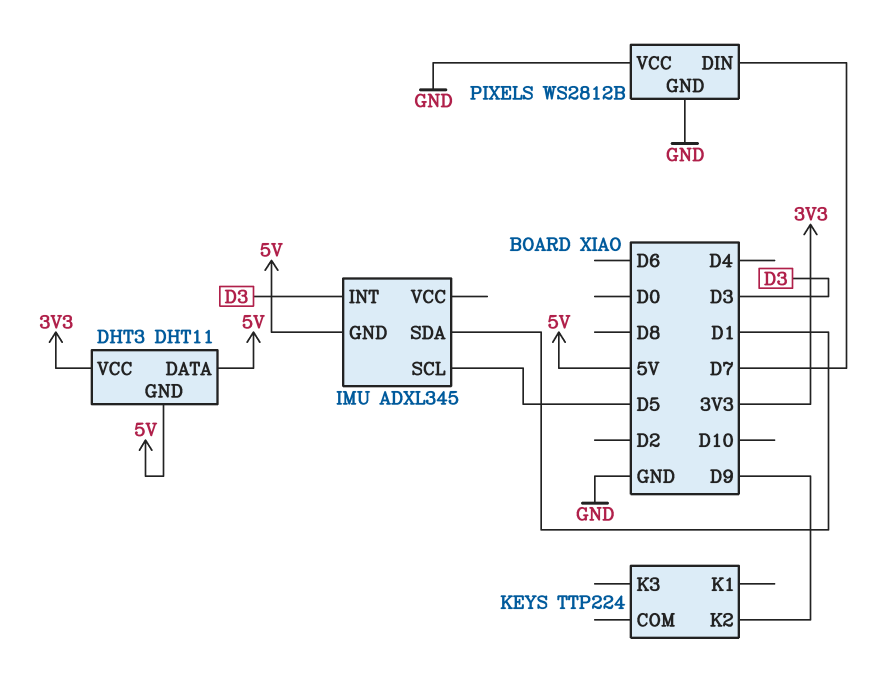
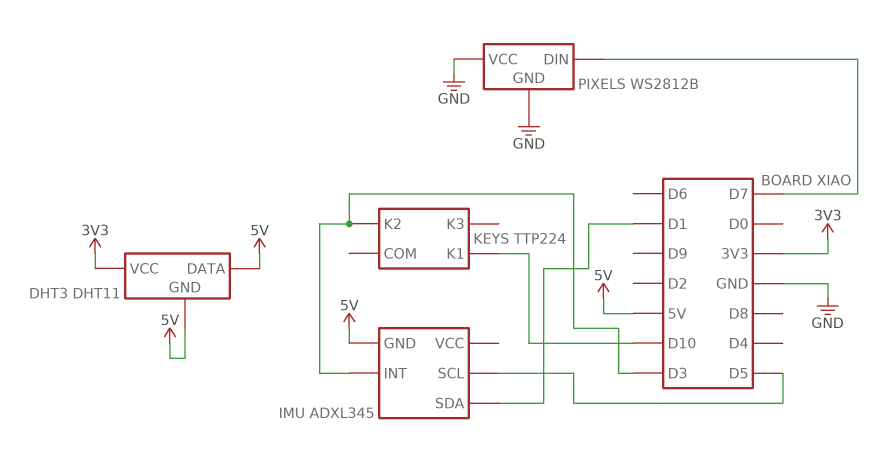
KEYS pin K1: none -> D10
KEYS pin K2: D9 -> D3

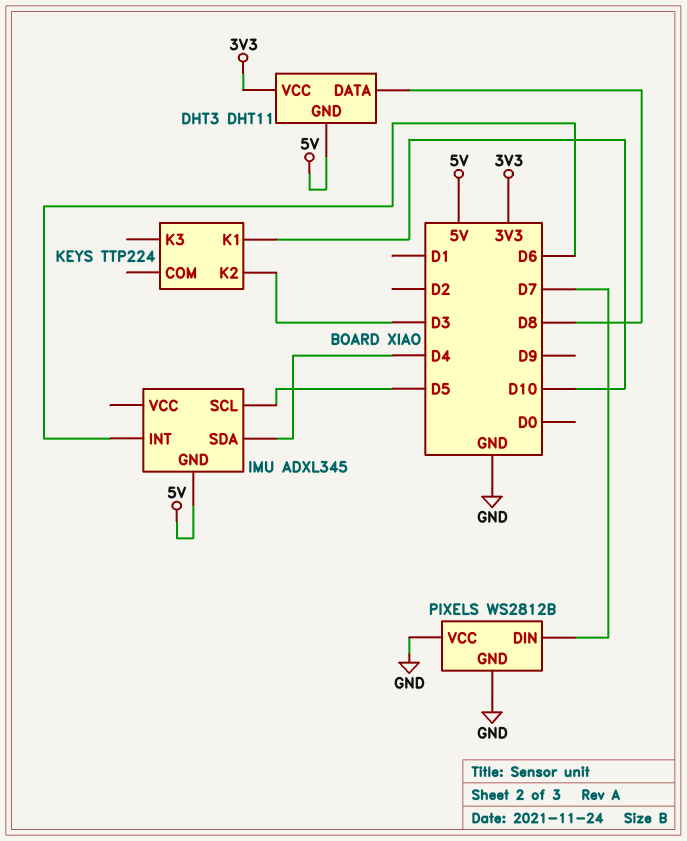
DHT3 pin DATA: 5V -> D8
IMU pin INT: D3 -> D6
IMU pin SDA: D1 -> D4

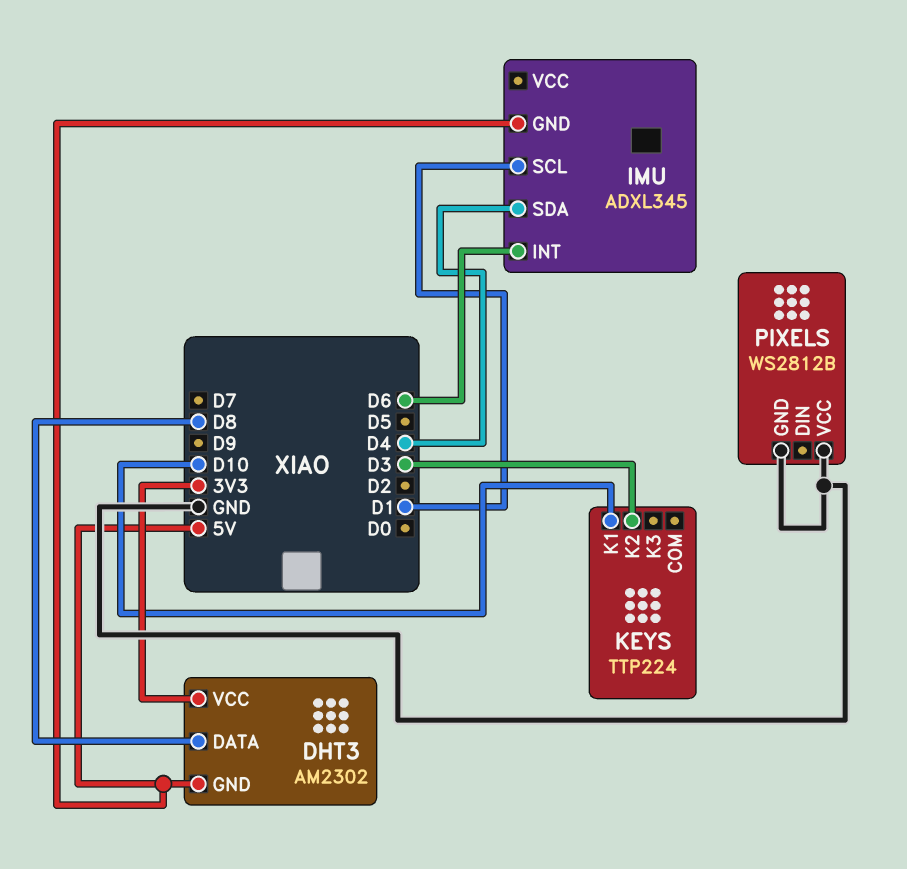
DHT3: DHT11 -> AM2302
IMU pin SCL: D5 -> D1
PIXELS pin DIN: D7 -> none

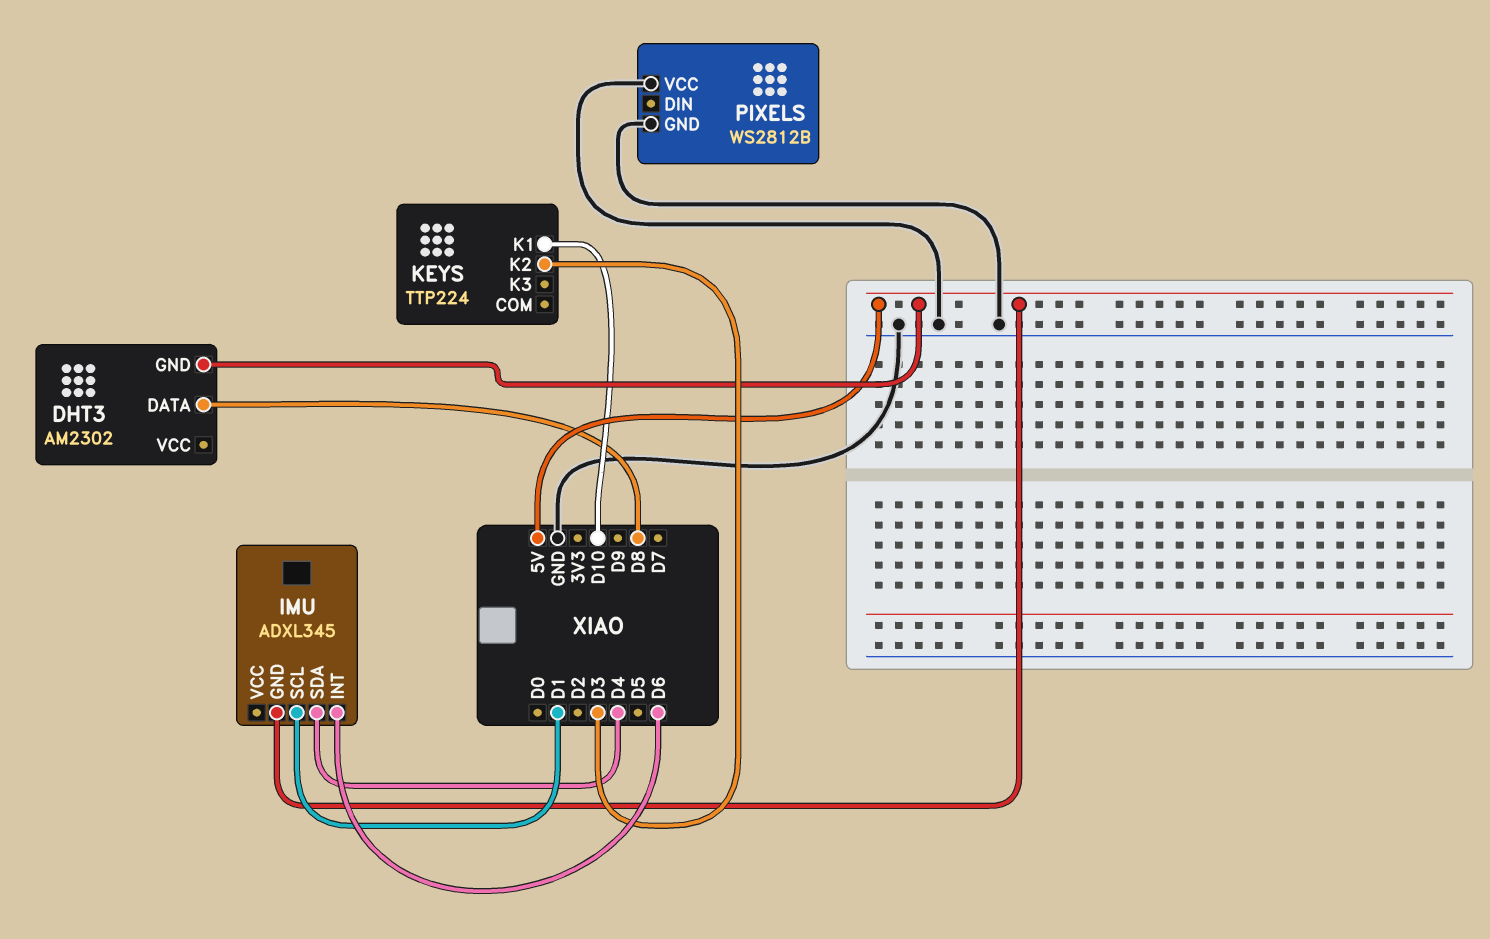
DHT3 pin VCC: 3V3 -> none

